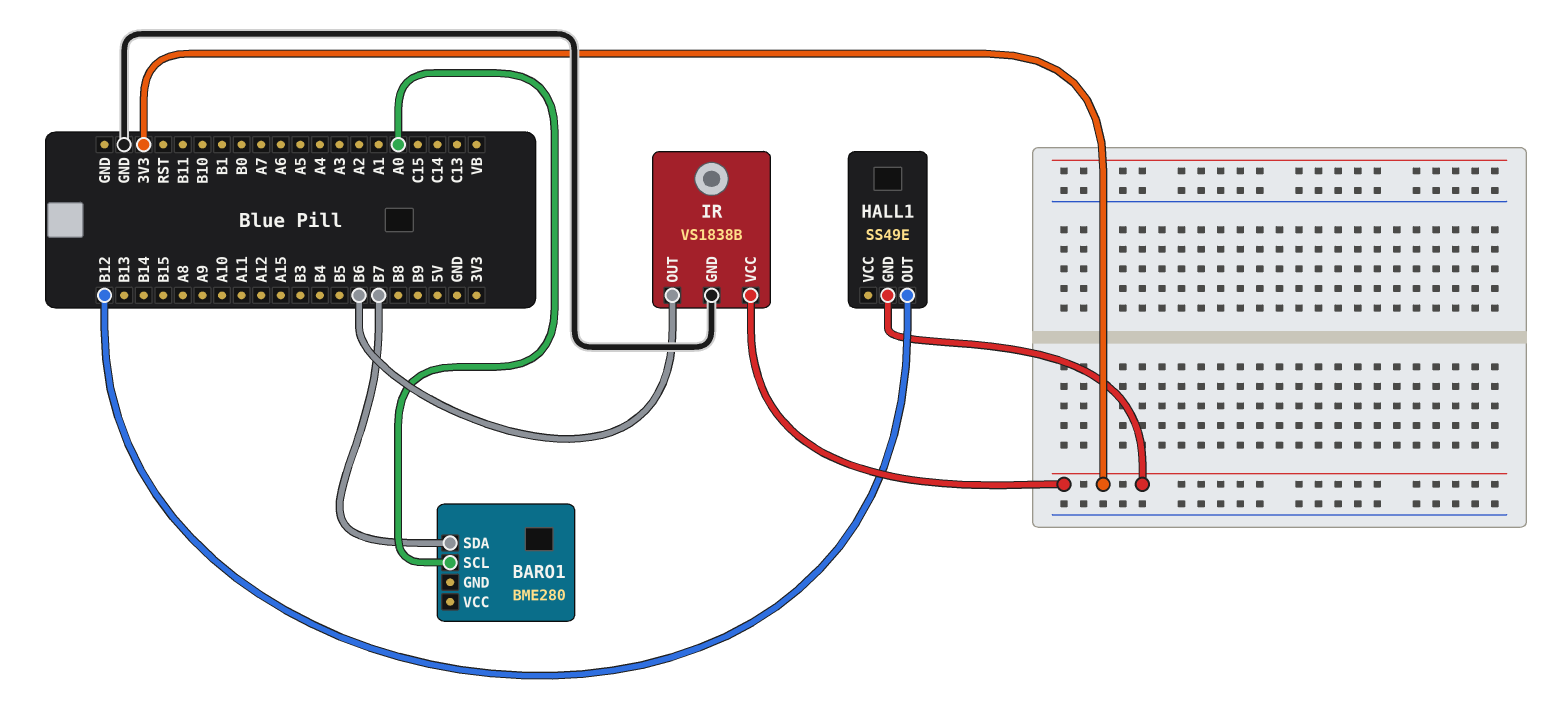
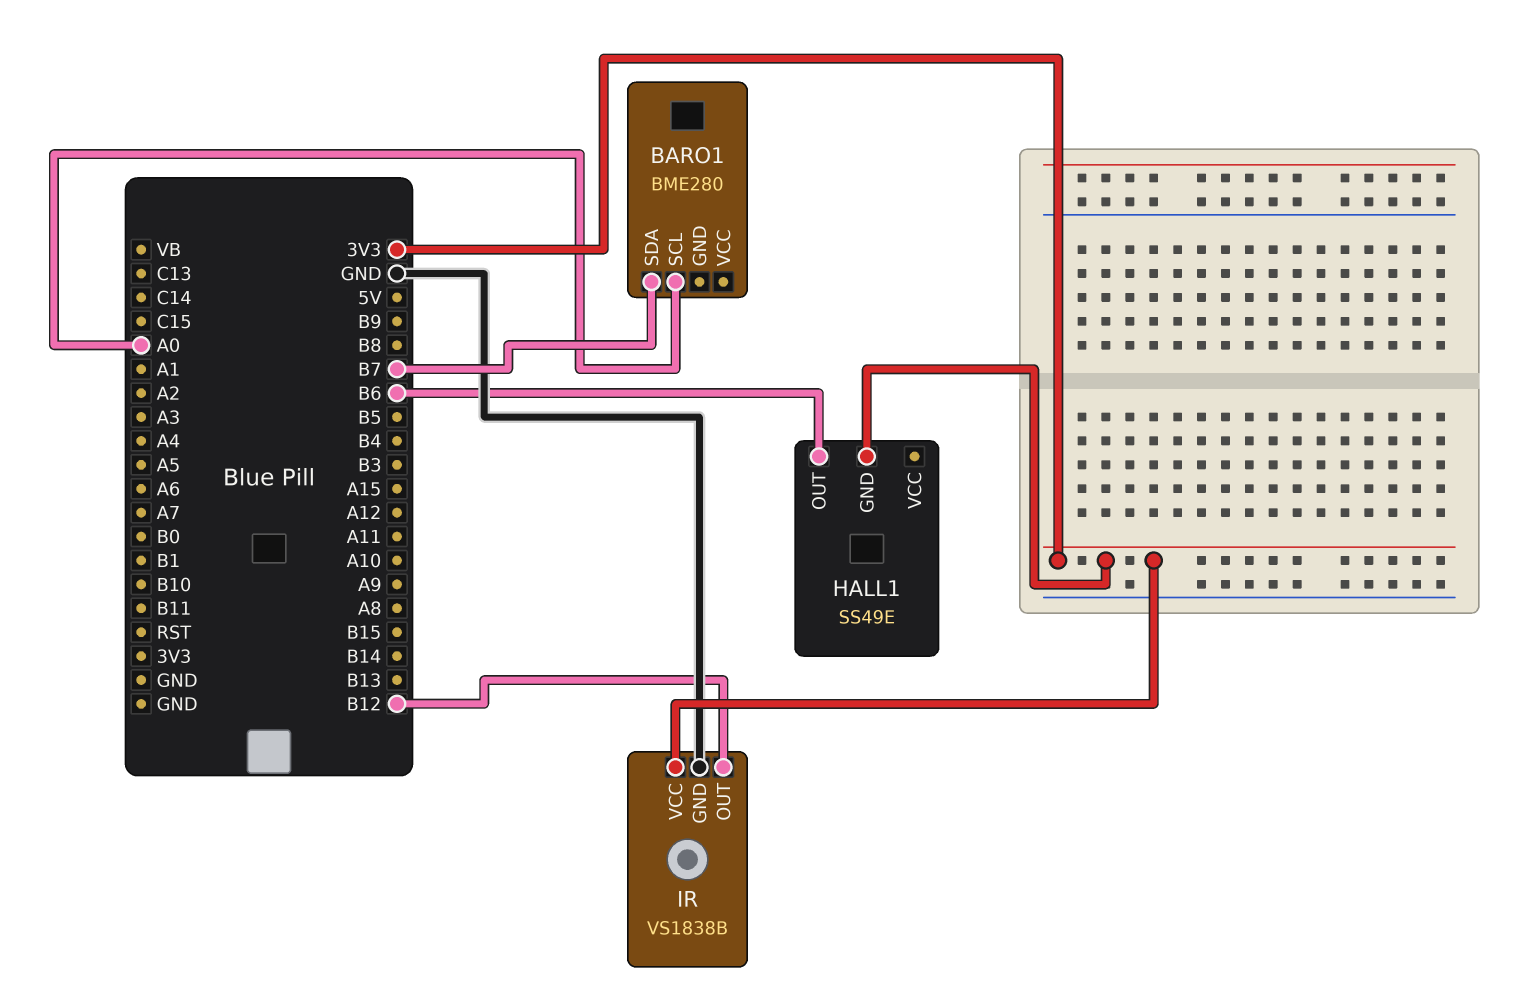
HALL1 pin OUT: B12 -> B6
IR pin OUT: B6 -> B12

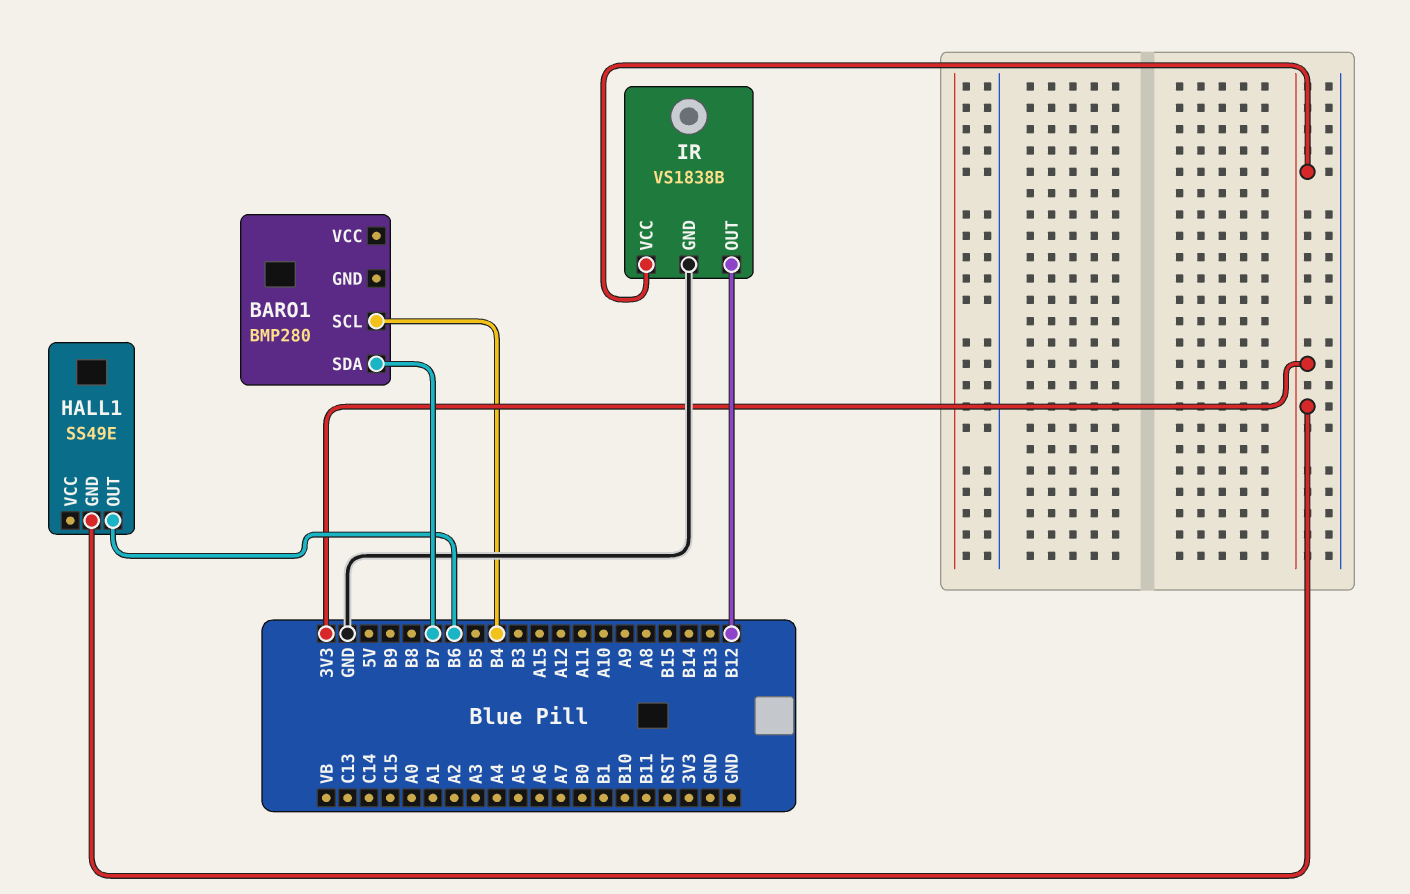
BARO1: BME280 -> BMP280
BARO1 pin SCL: A0 -> B4

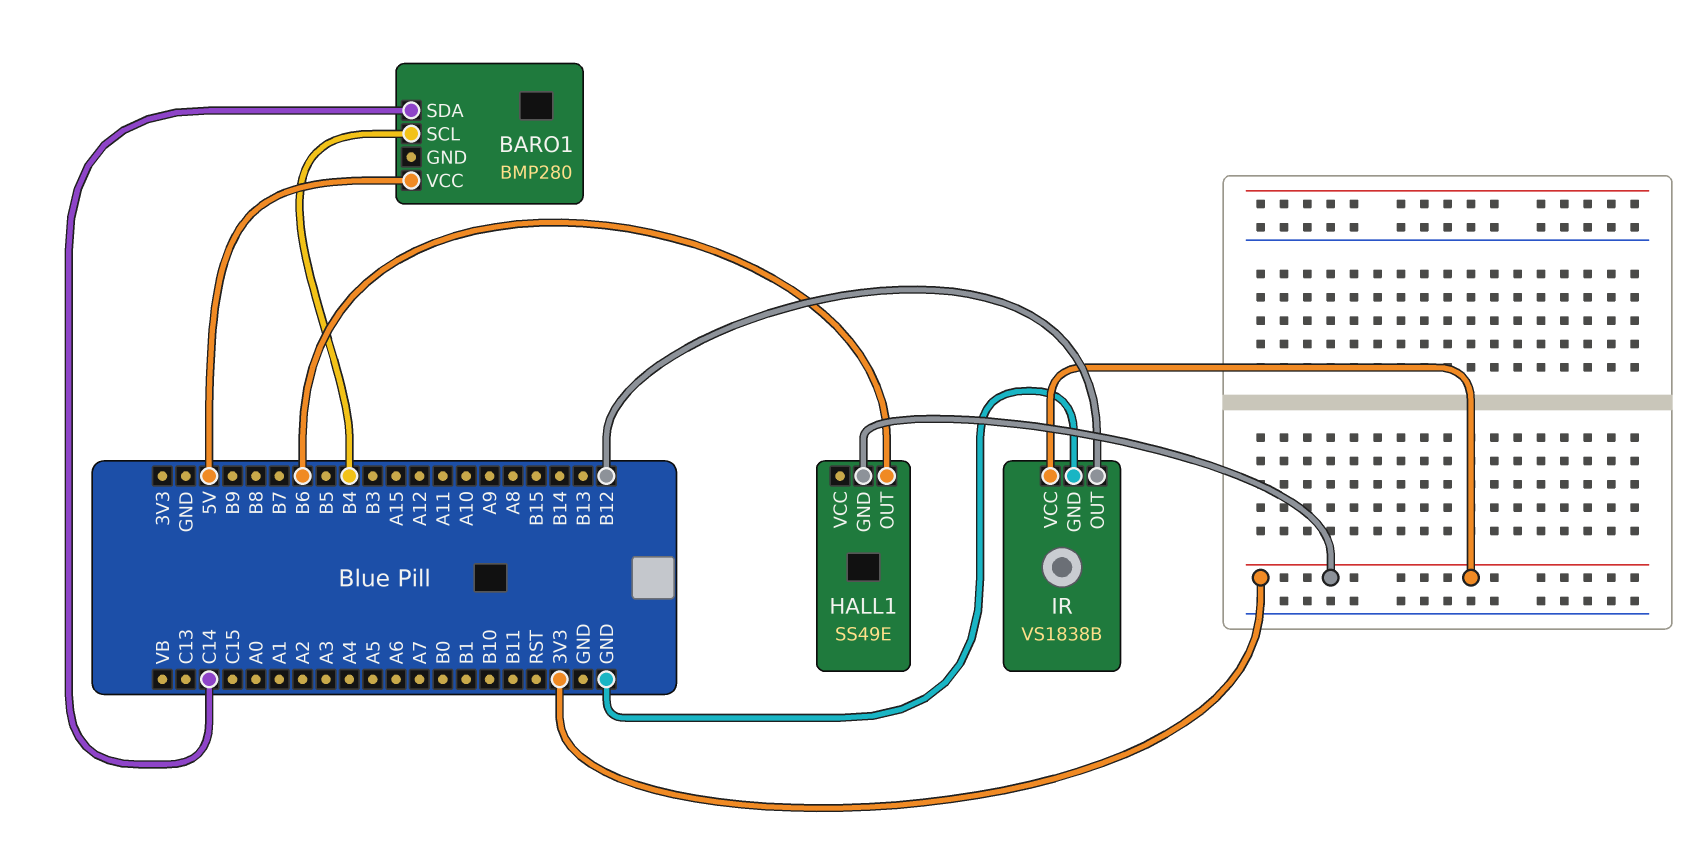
BARO1 pin SDA: B7 -> C14
BARO1 pin VCC: none -> 5V

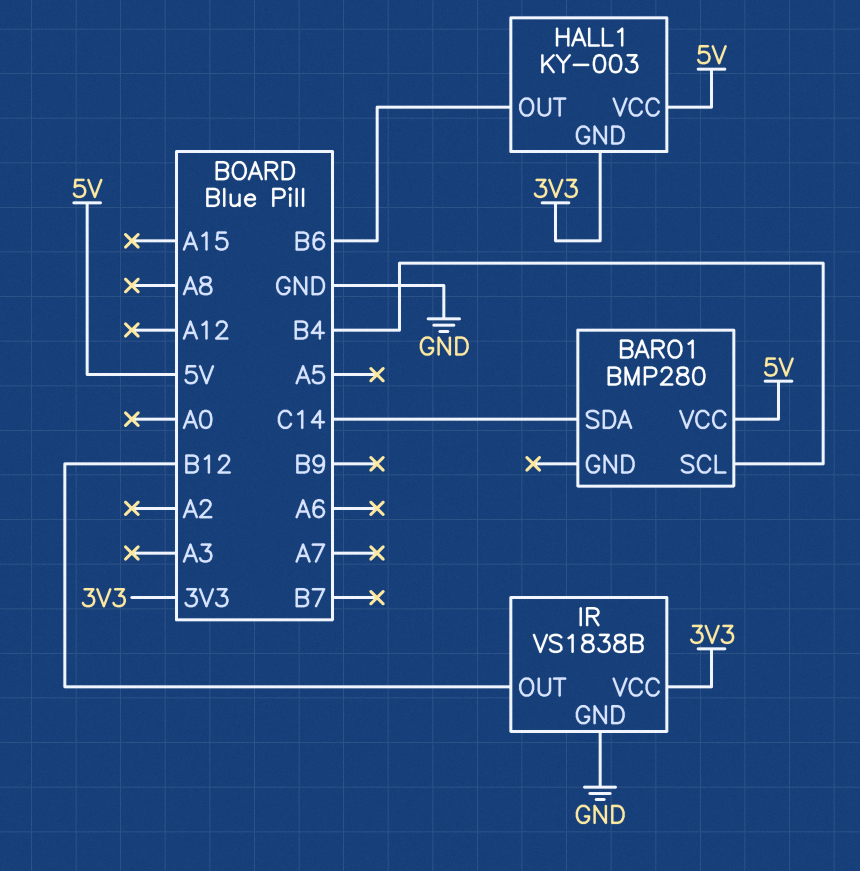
HALL1: SS49E -> KY-003
HALL1 pin VCC: none -> 5V

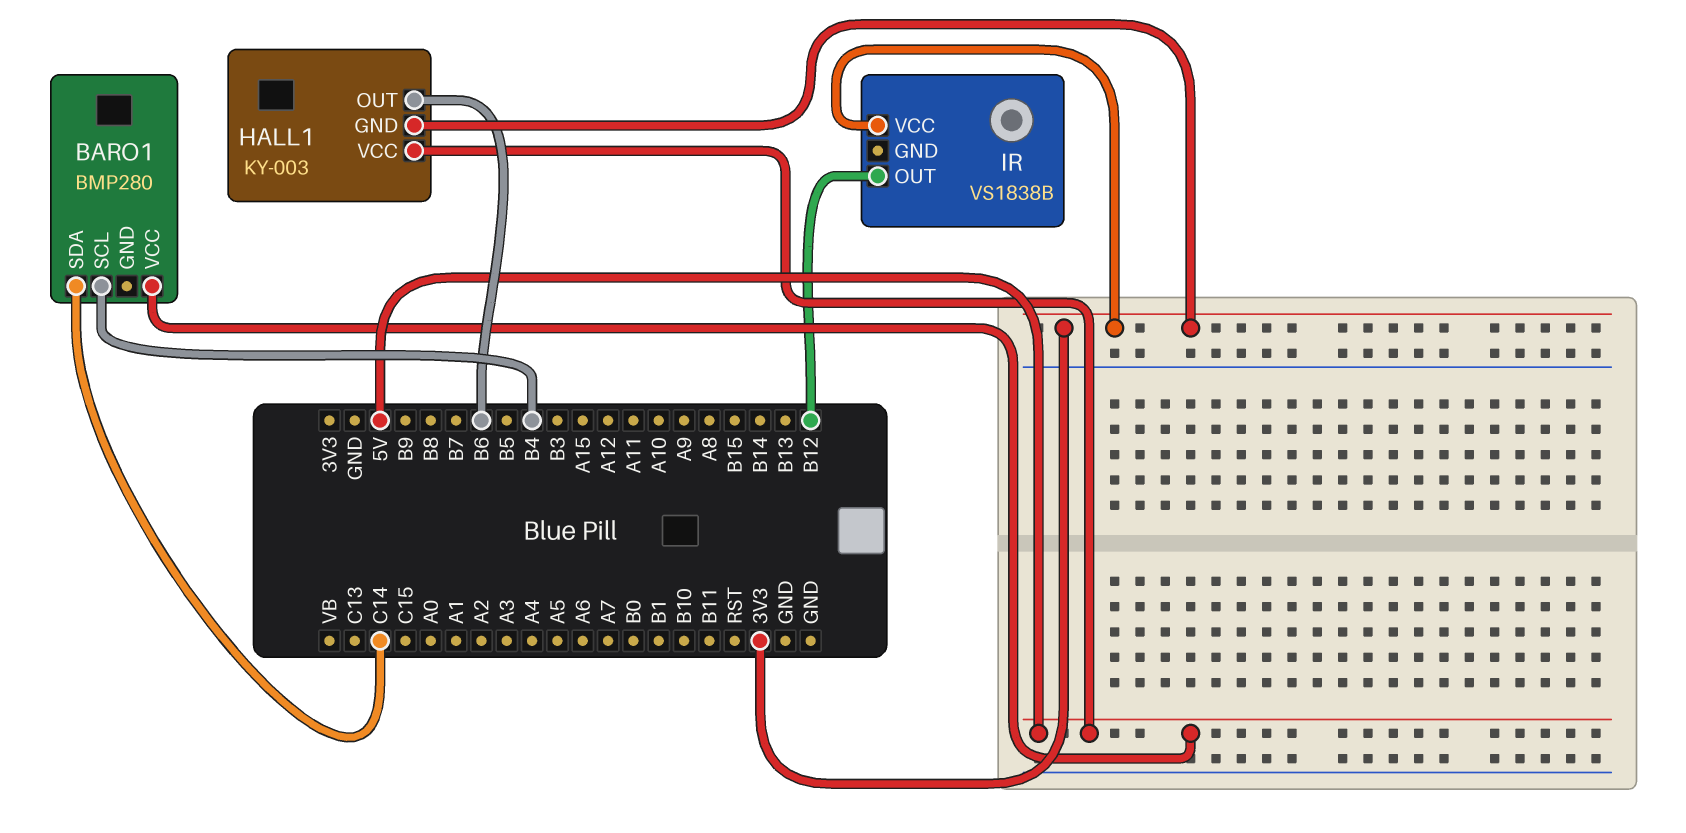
IR pin GND: GND -> none

